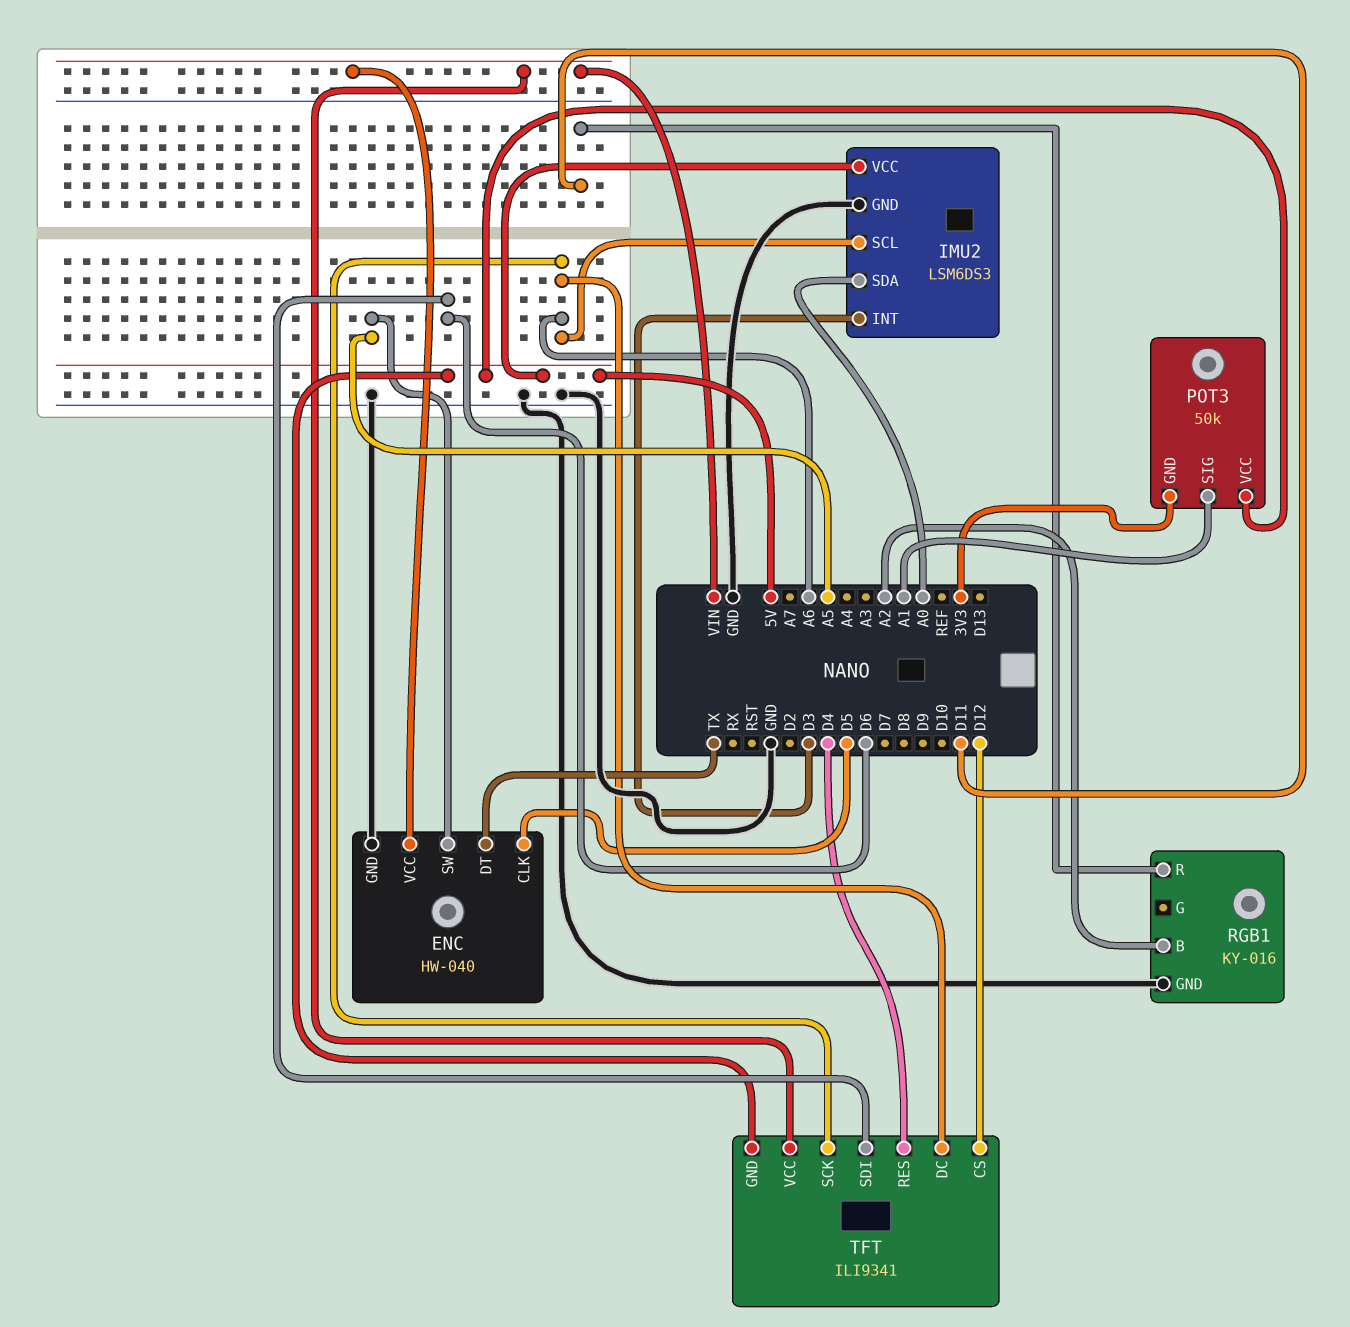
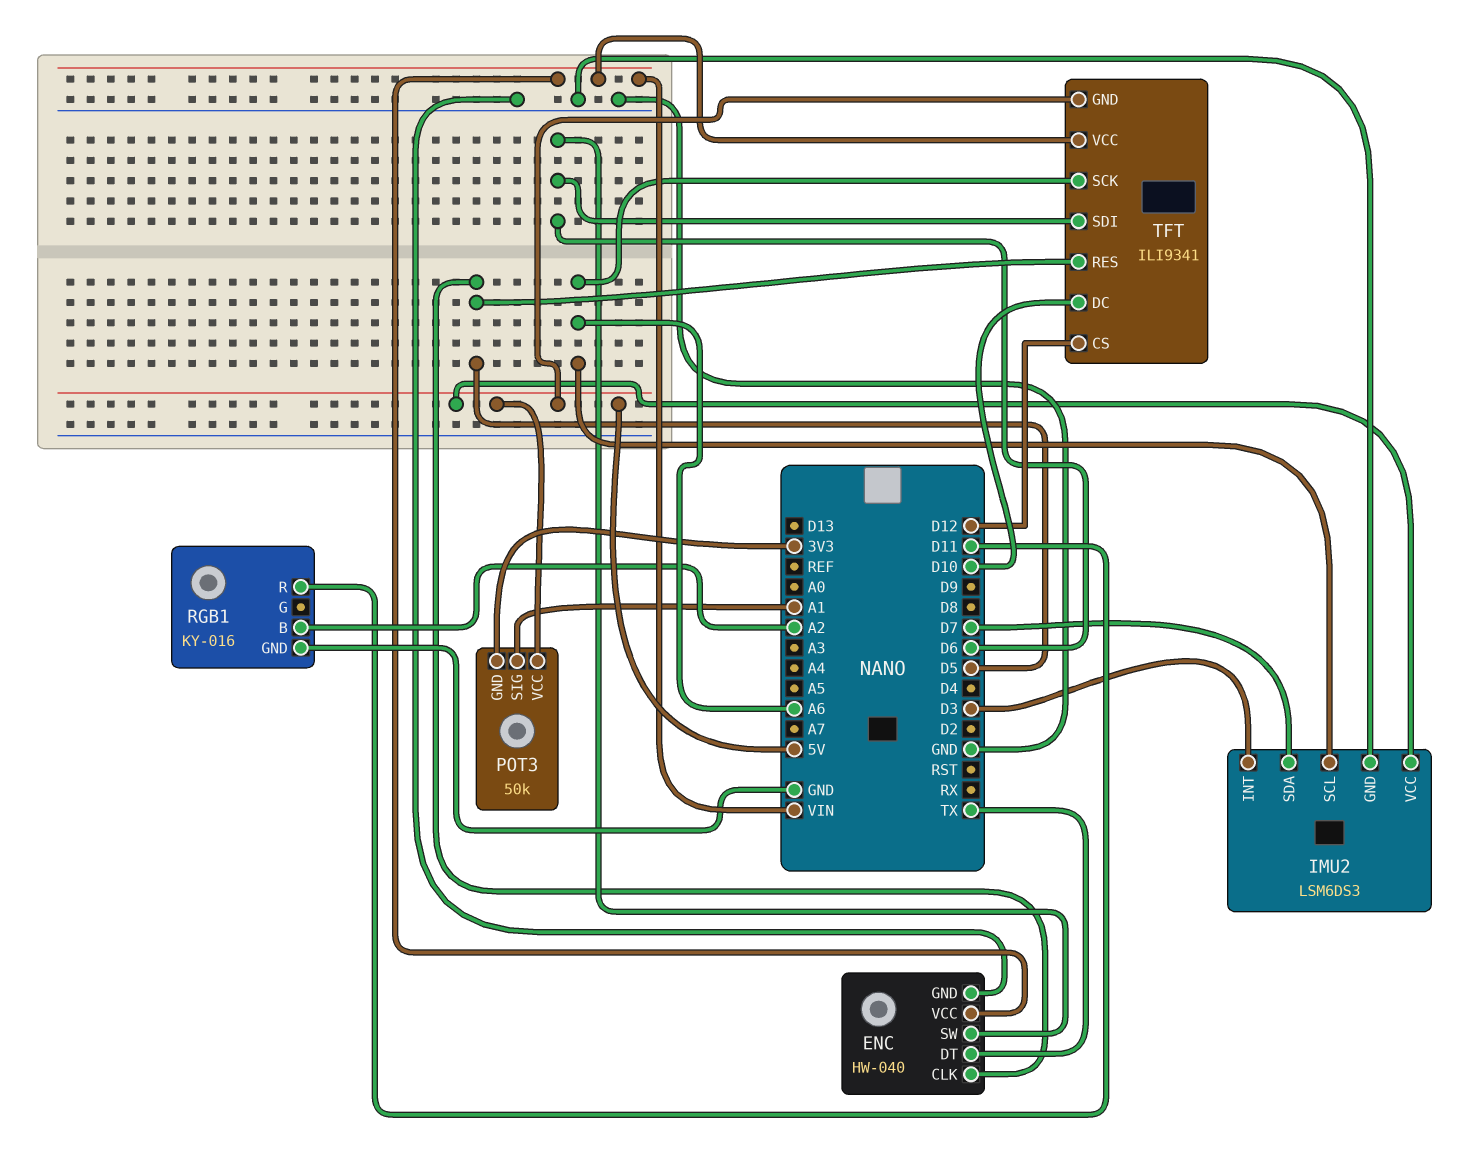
ENC pin SW: A5 -> D6
IMU2 pin SDA: A0 -> D7
TFT pin DC: A6 -> D10
TFT pin RES: D4 -> D5

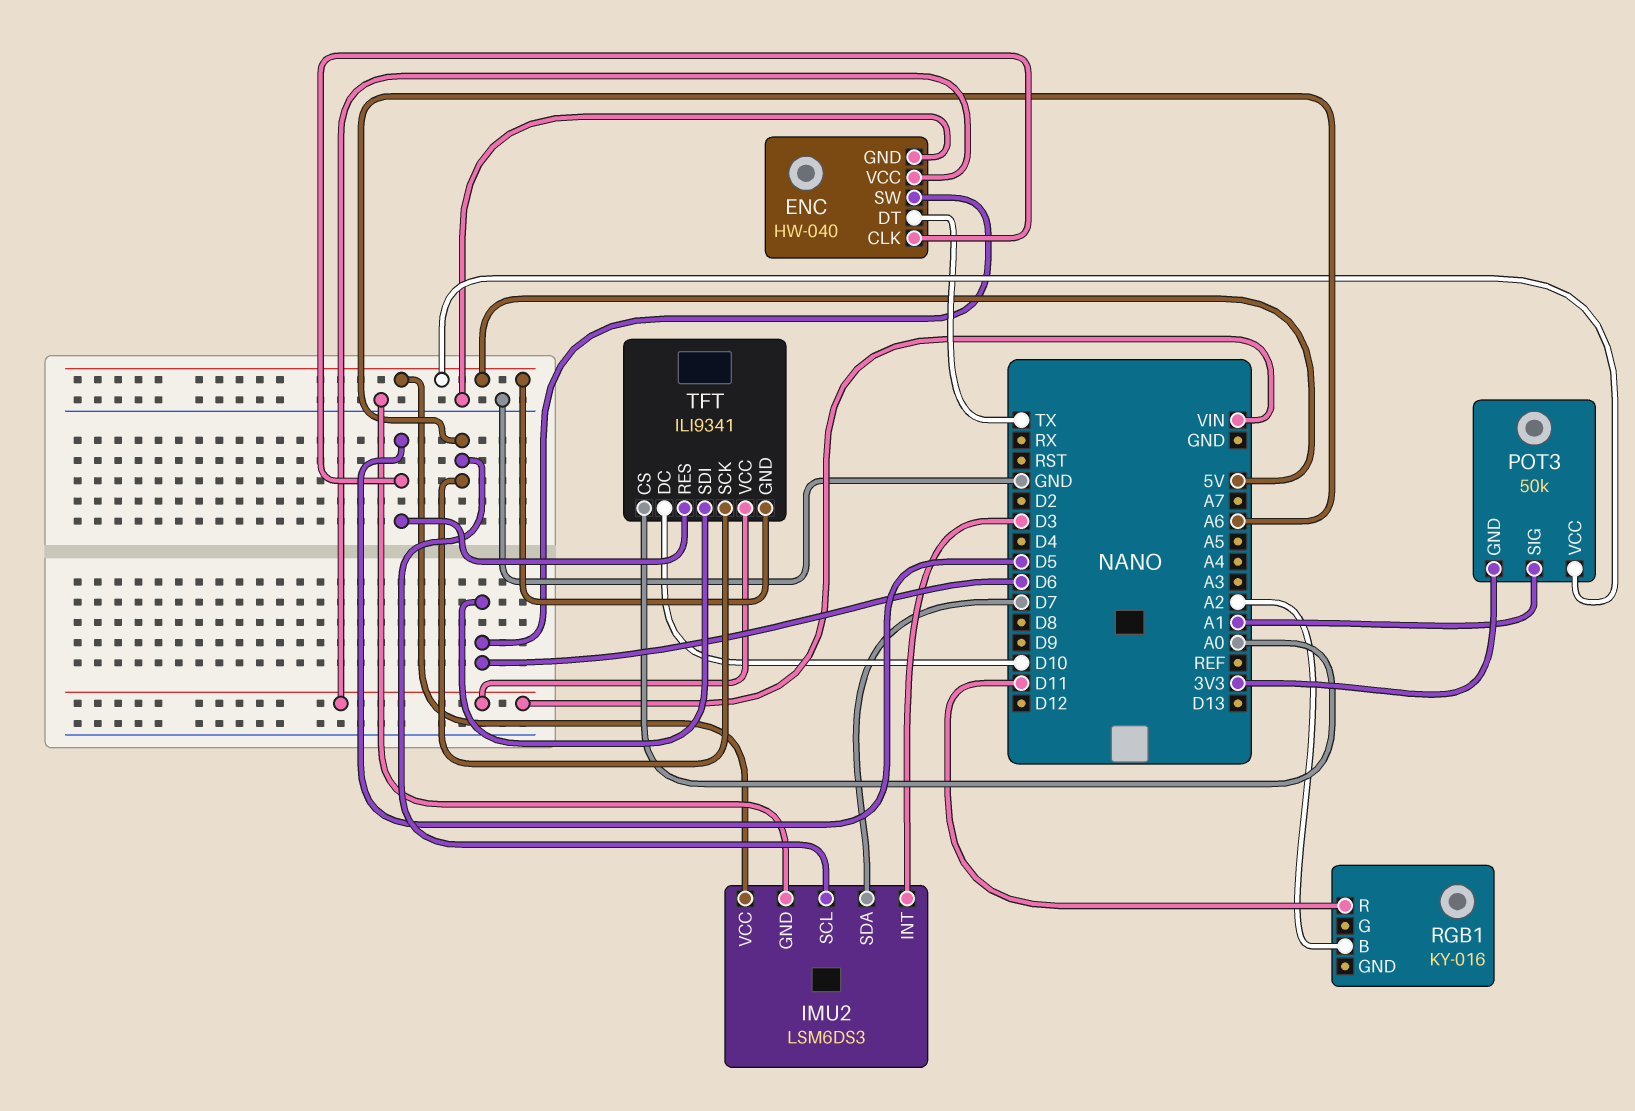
RGB1 pin GND: GND -> none
TFT pin CS: D12 -> A0

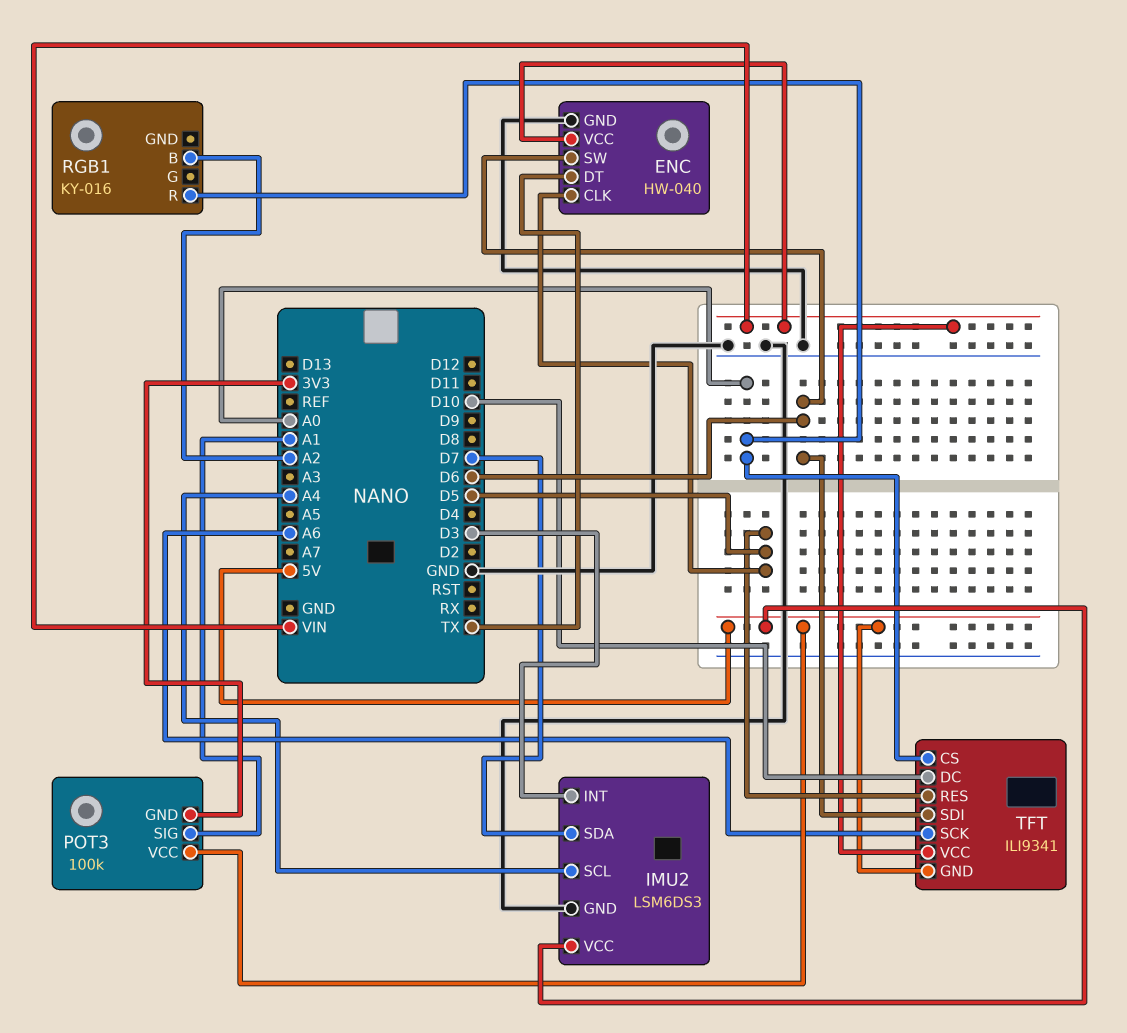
IMU2 pin SCL: A6 -> A4
POT3: 50k -> 100k
RGB1 pin R: D11 -> A0

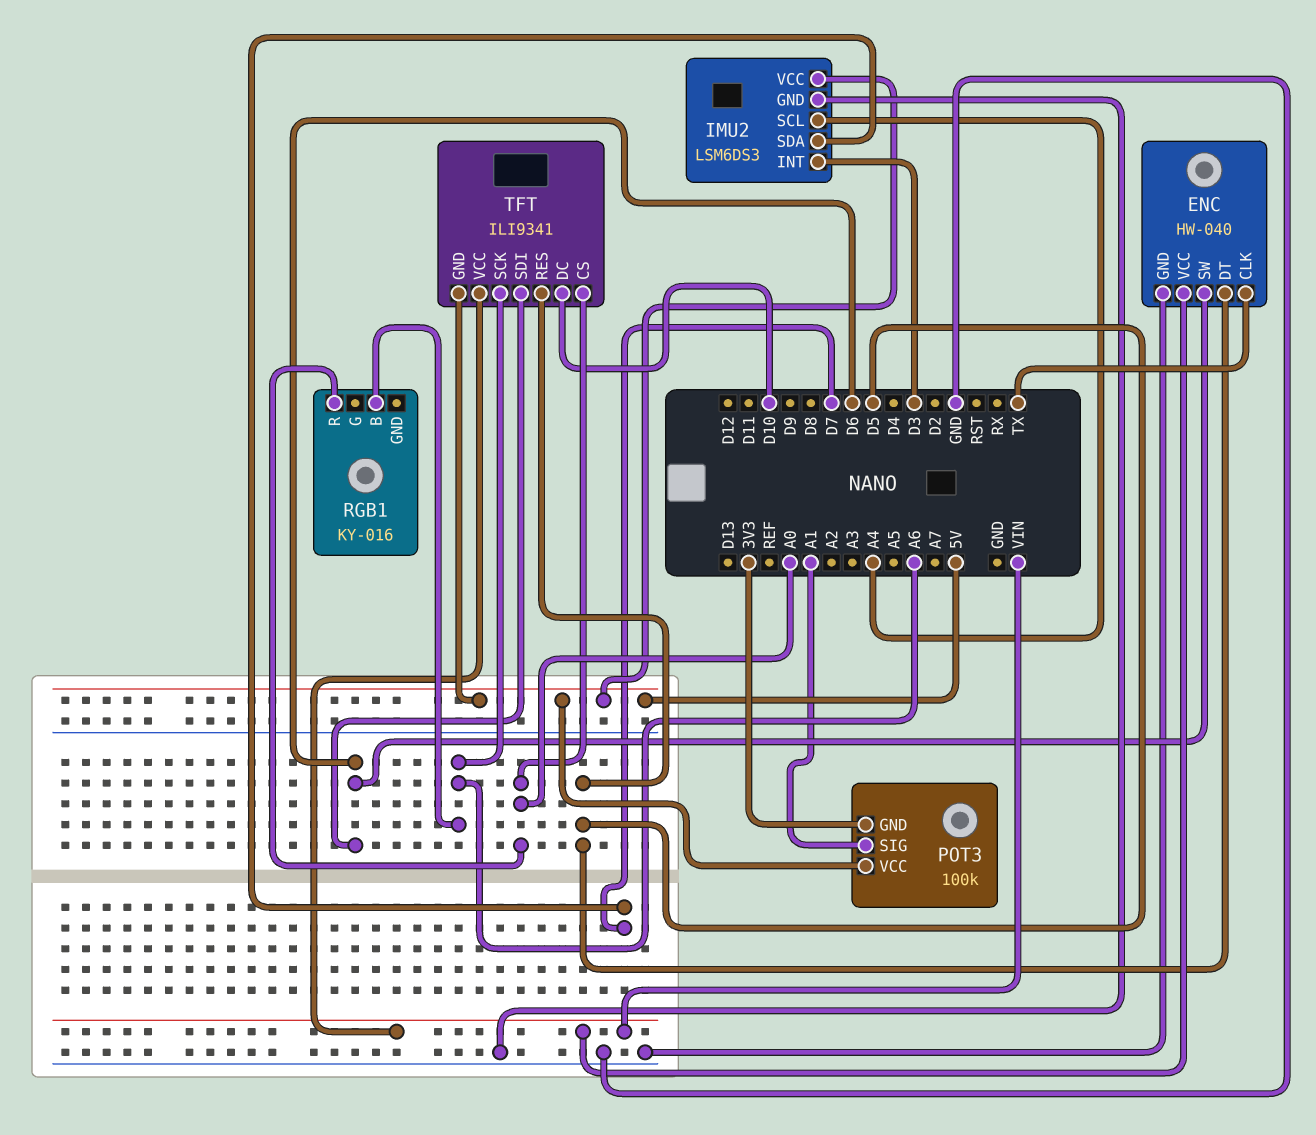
ENC pin CLK: D5 -> TX
ENC pin DT: TX -> D5
RGB1 pin B: A2 -> A6

